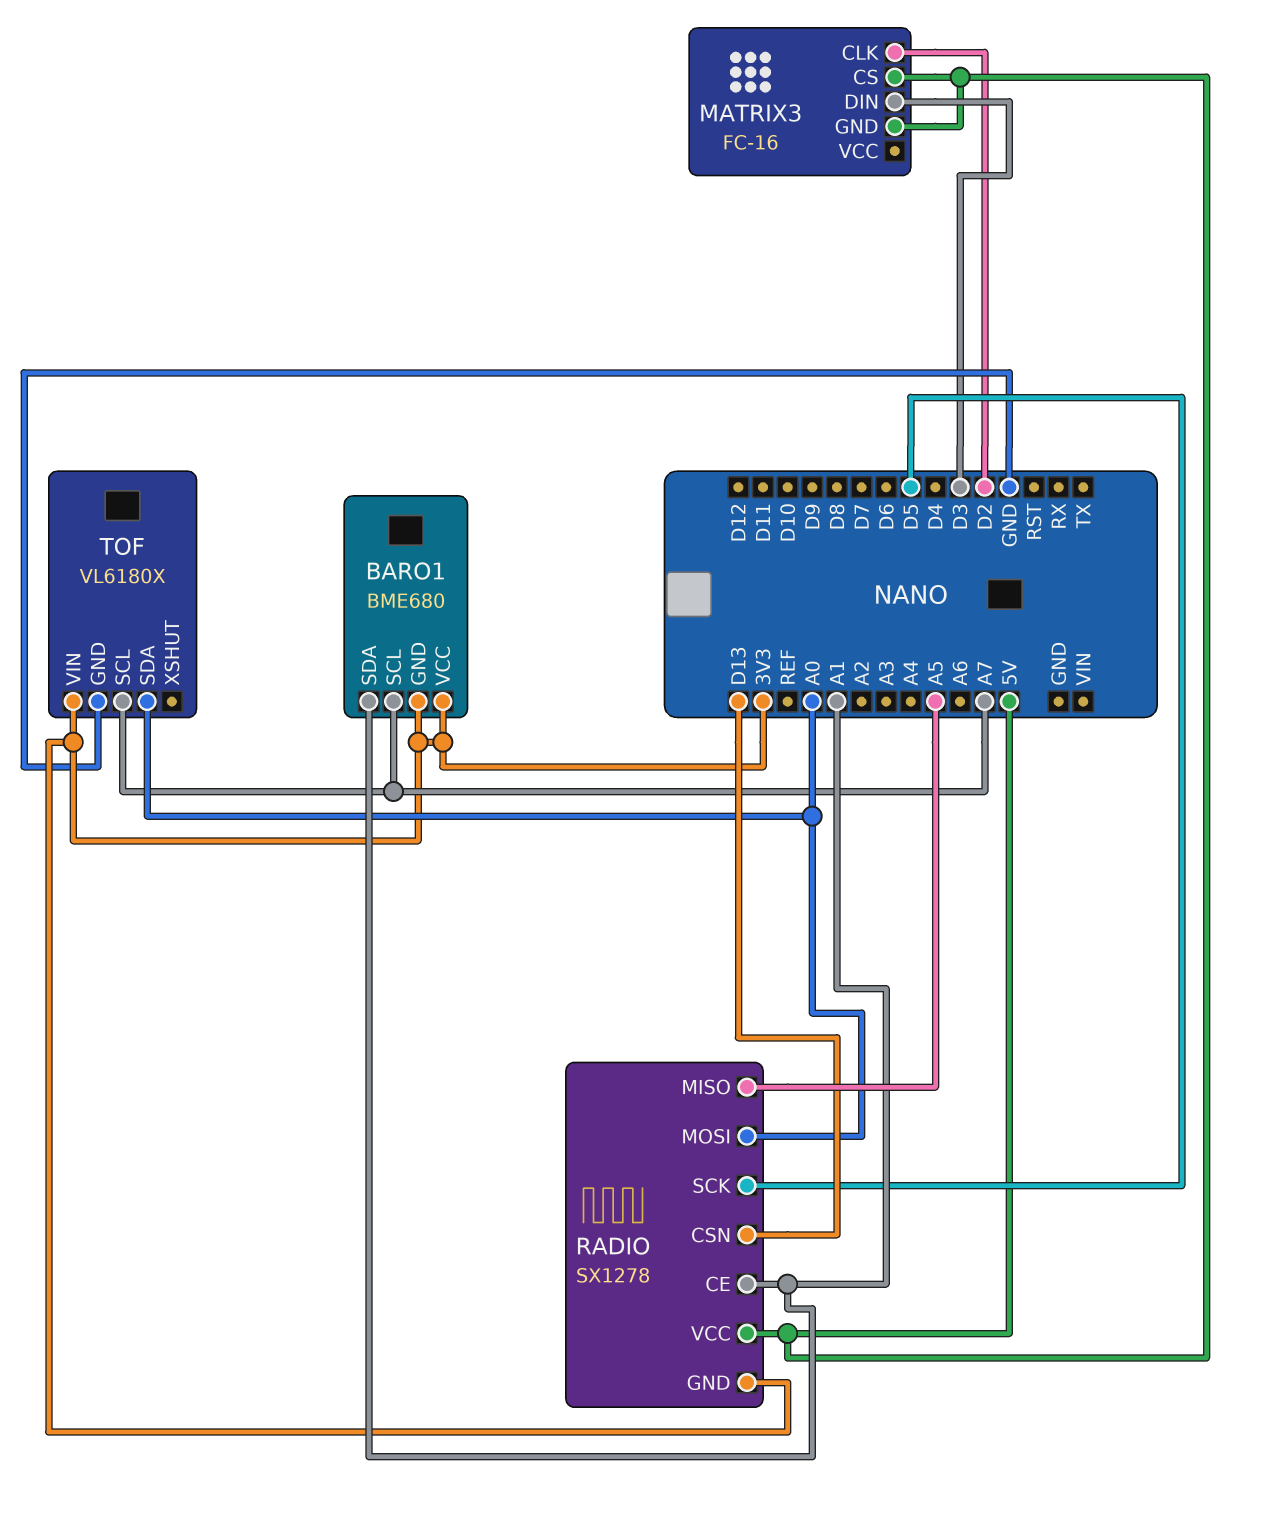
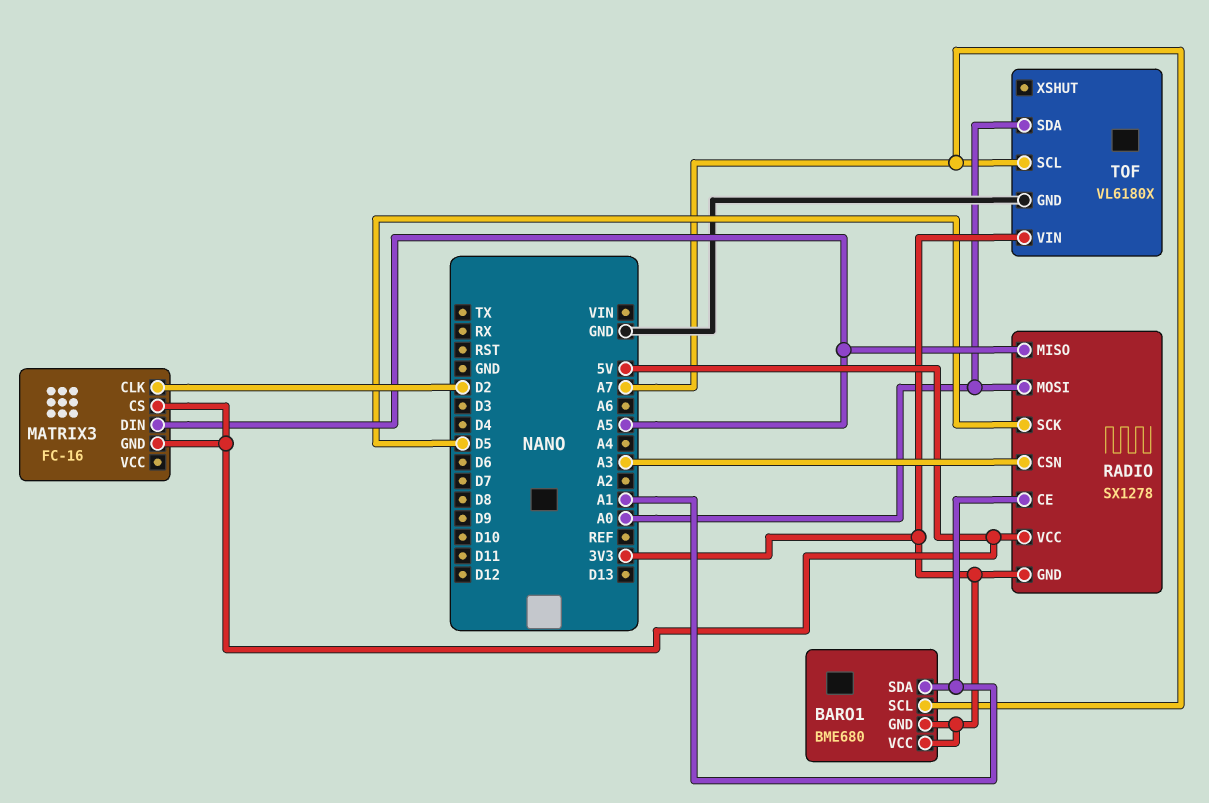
MATRIX3 pin DIN: D3 -> A5
RADIO pin CSN: D13 -> A3

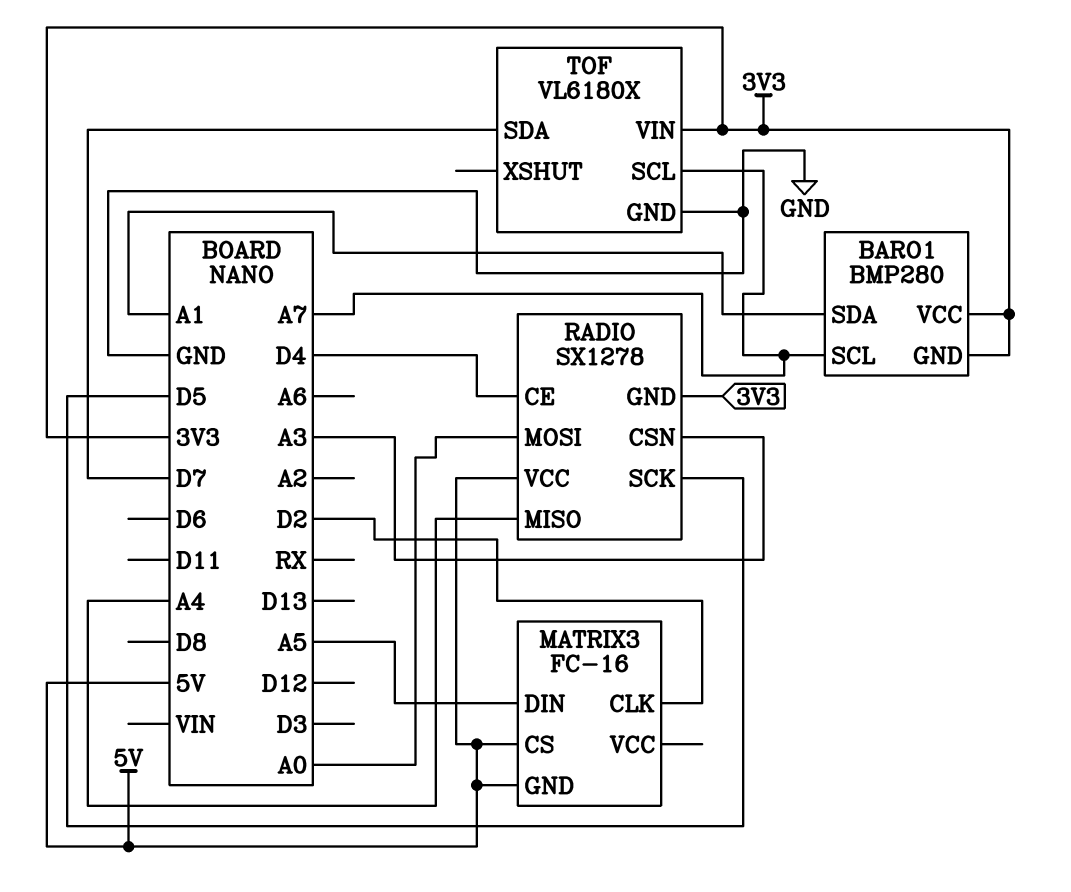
BARO1: BME680 -> BMP280
RADIO pin CE: A1 -> D4
RADIO pin MISO: A5 -> A4
TOF pin SDA: A0 -> D7

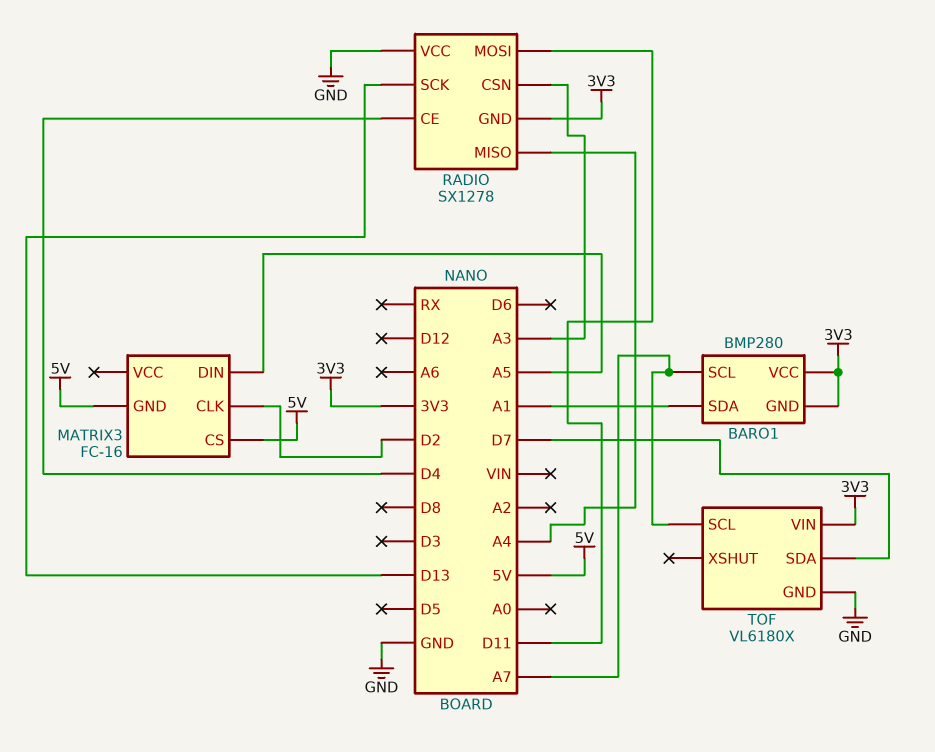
RADIO pin MOSI: A0 -> D11
RADIO pin SCK: D5 -> D13
RADIO pin VCC: 5V -> GND

